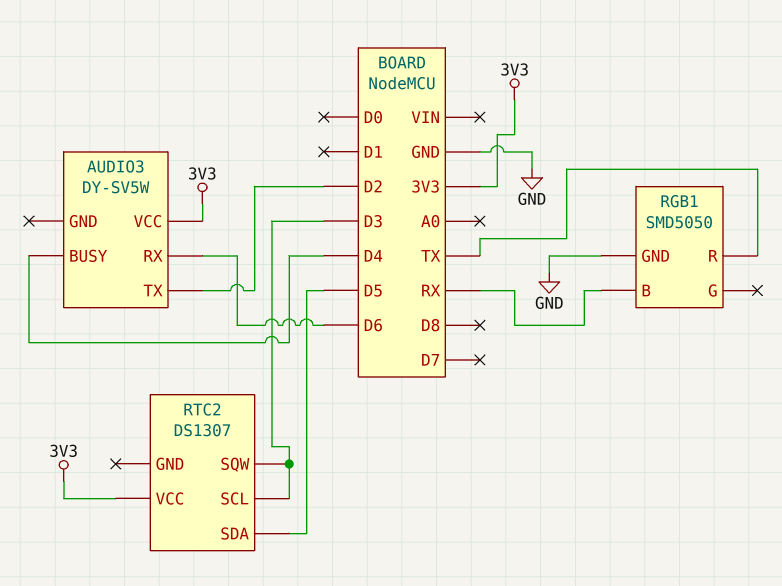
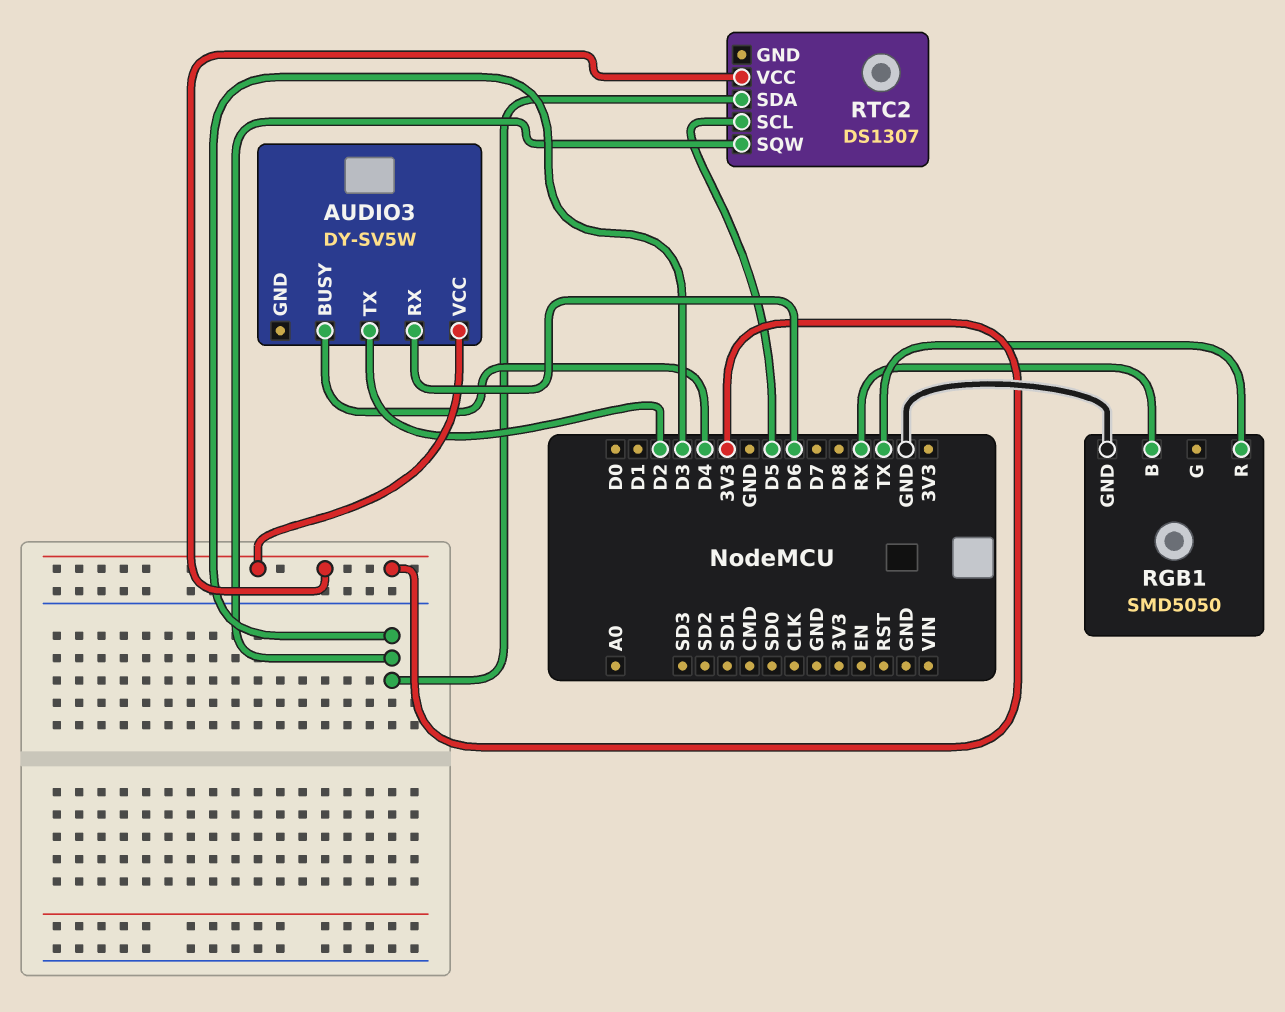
RTC2 pin SCL: D3 -> D5
RTC2 pin SDA: D5 -> D3

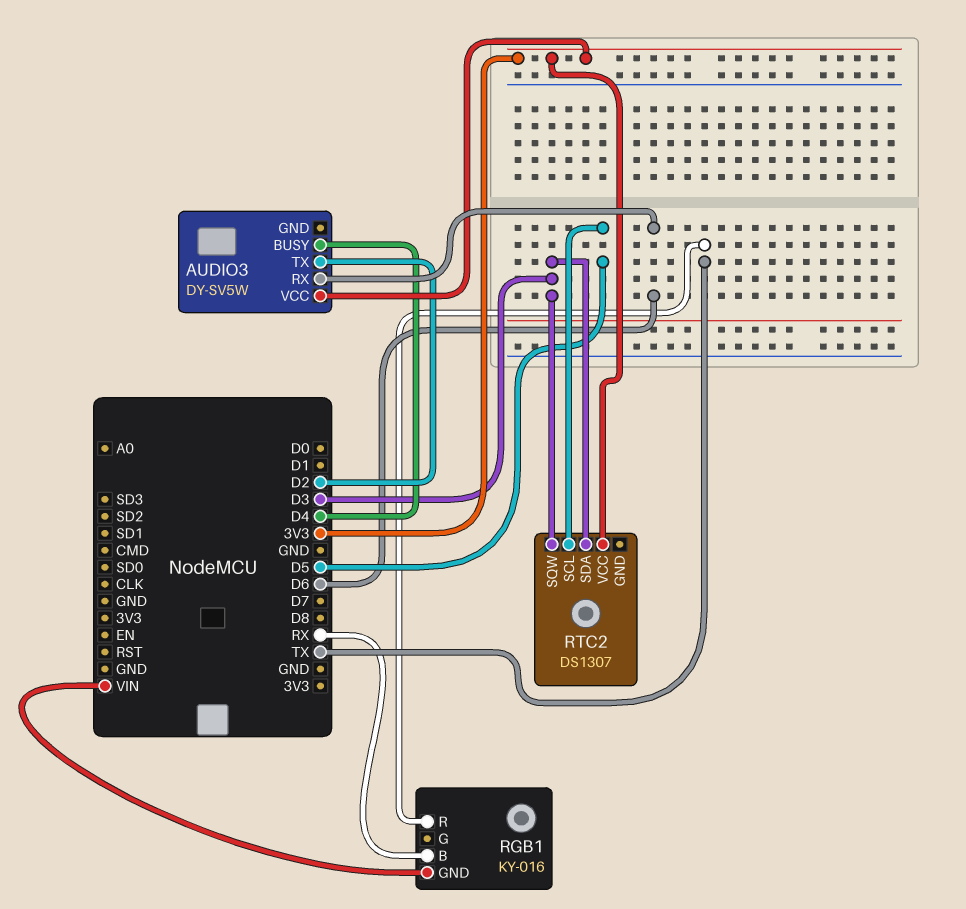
RGB1: SMD5050 -> KY-016
RGB1 pin GND: GND -> VIN

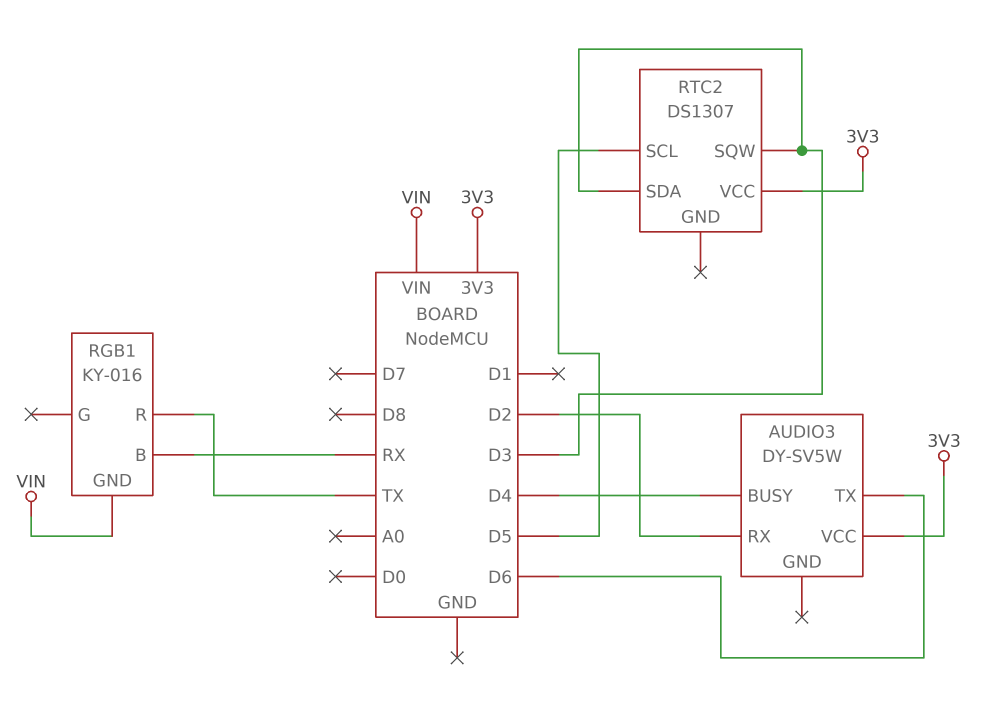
AUDIO3 pin RX: D6 -> D2
AUDIO3 pin TX: D2 -> D6

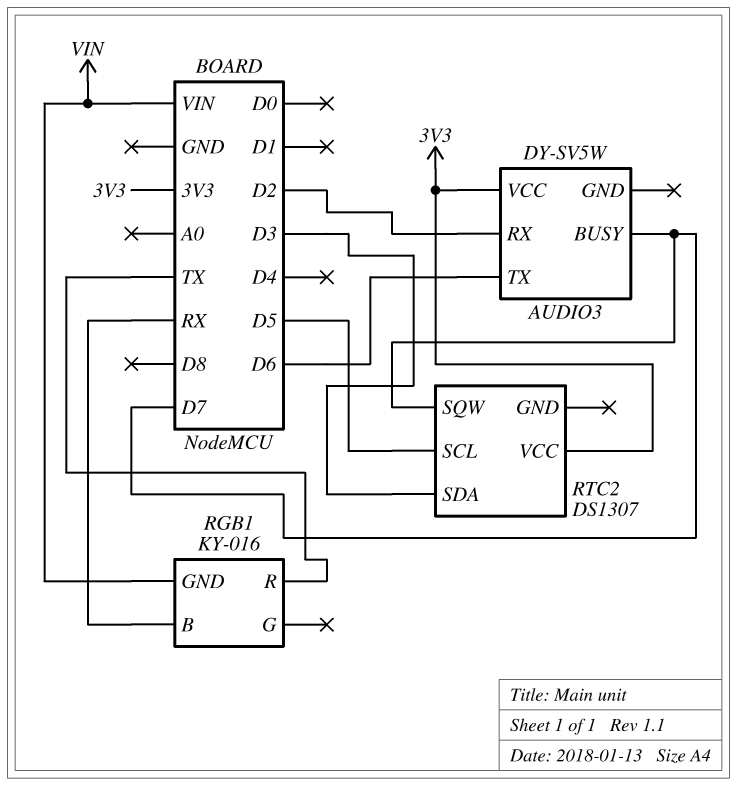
AUDIO3 pin BUSY: D4 -> D7
RTC2 pin SQW: D3 -> D7

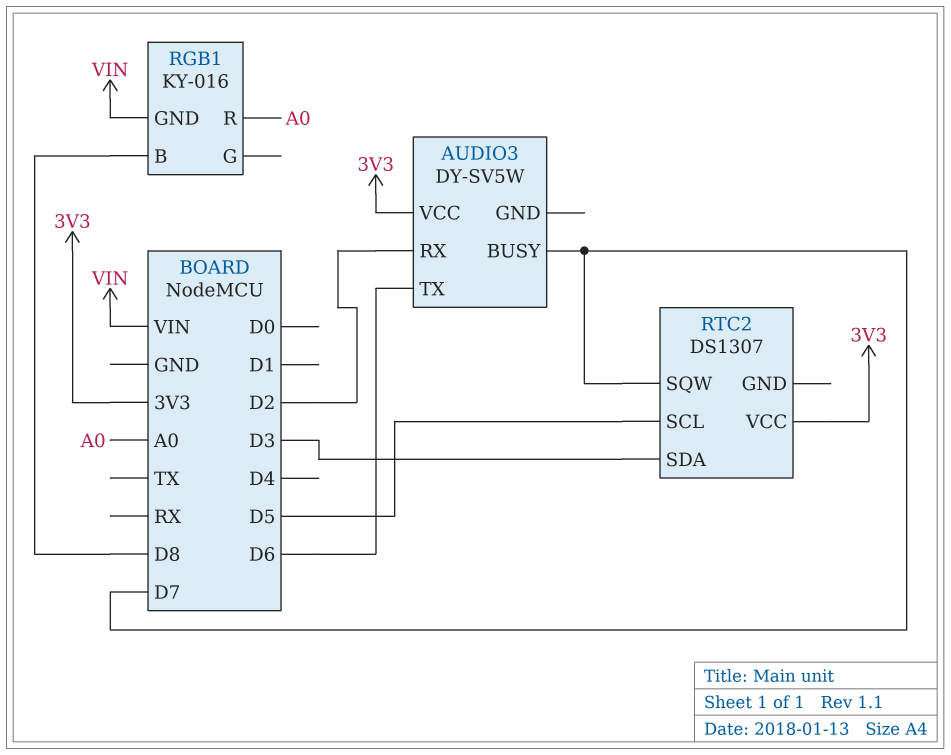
RGB1 pin B: RX -> D8
RGB1 pin R: TX -> A0

